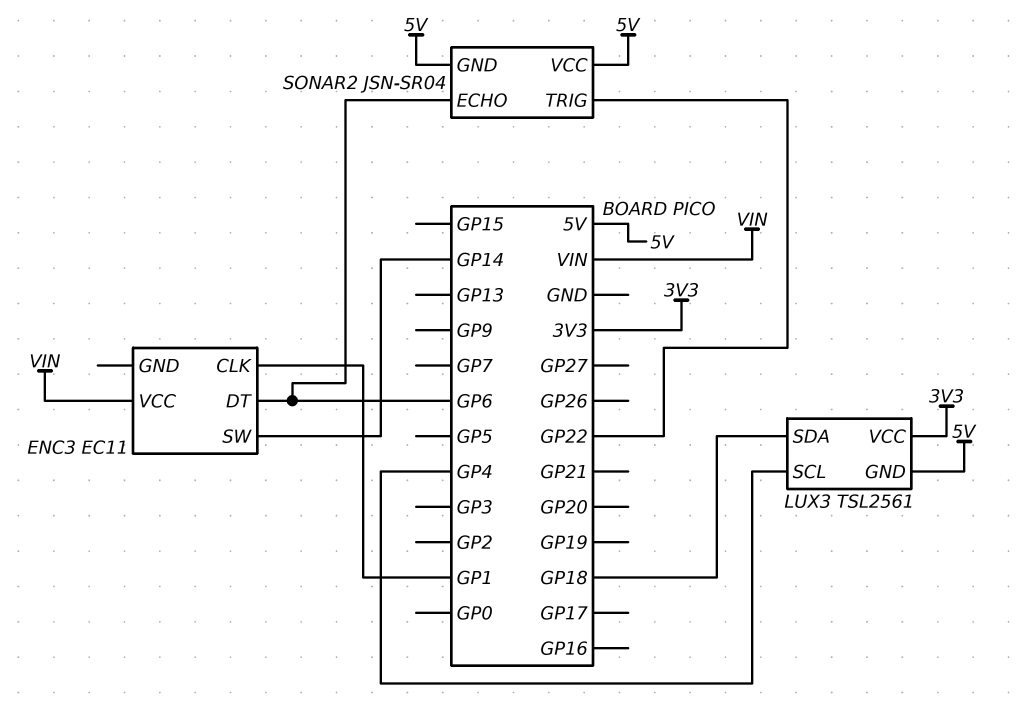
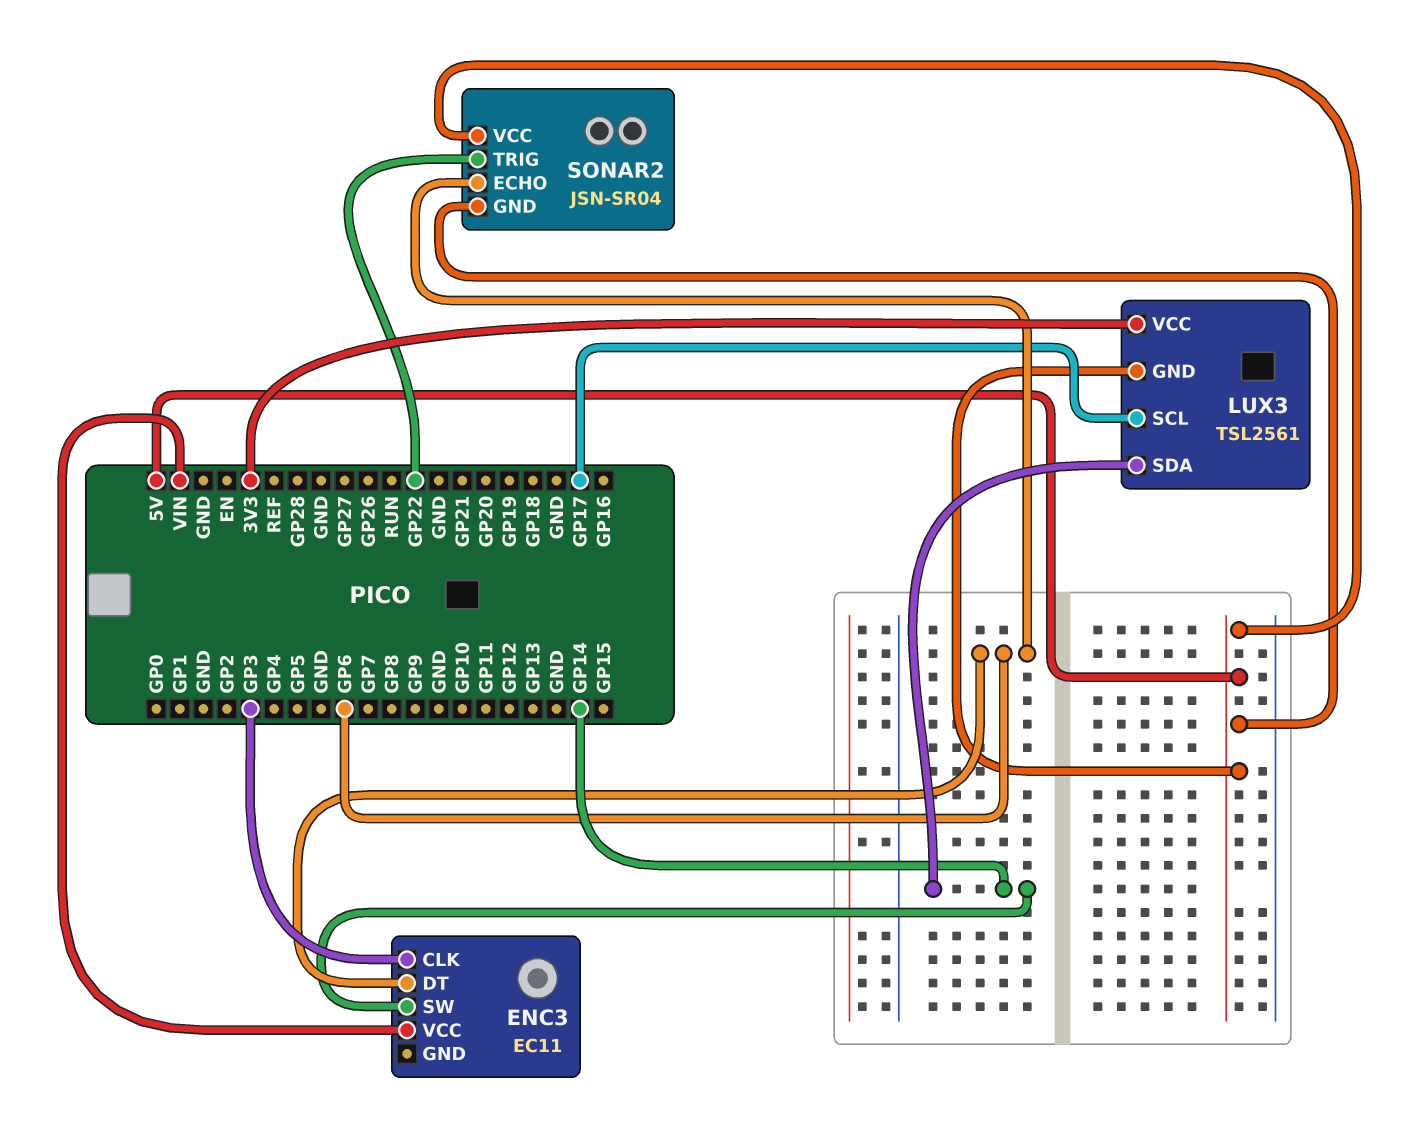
ENC3 pin CLK: GP1 -> GP3
LUX3 pin SCL: GP4 -> GP17
LUX3 pin SDA: GP18 -> GP14

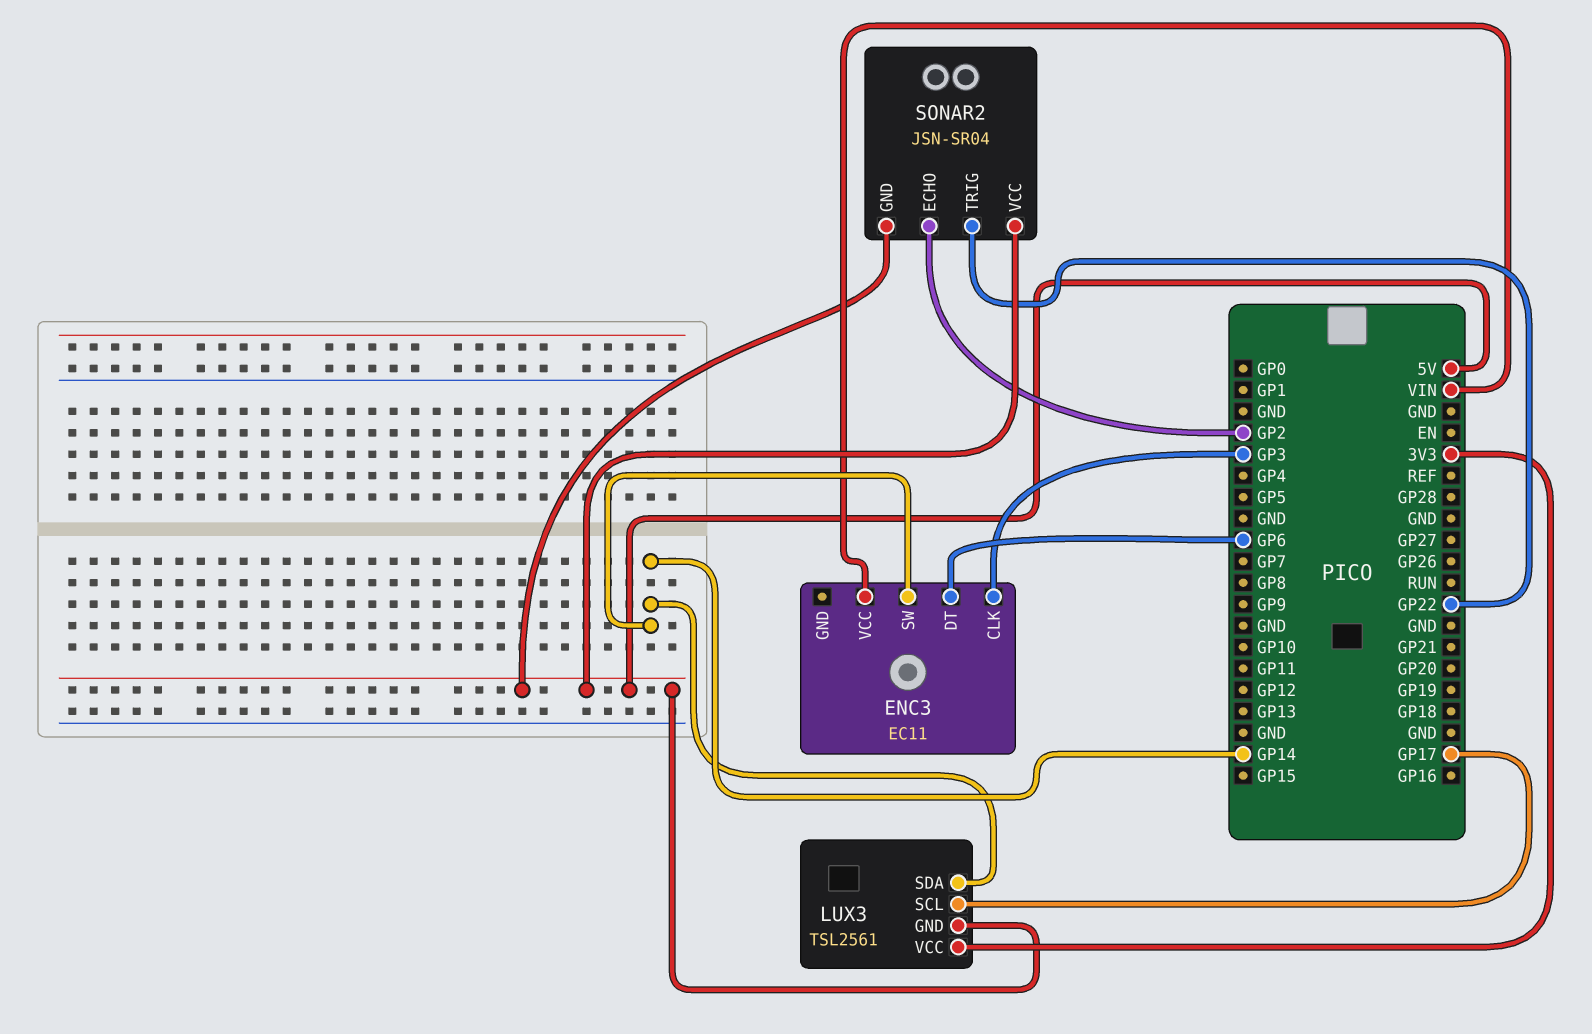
SONAR2 pin ECHO: GP6 -> GP2

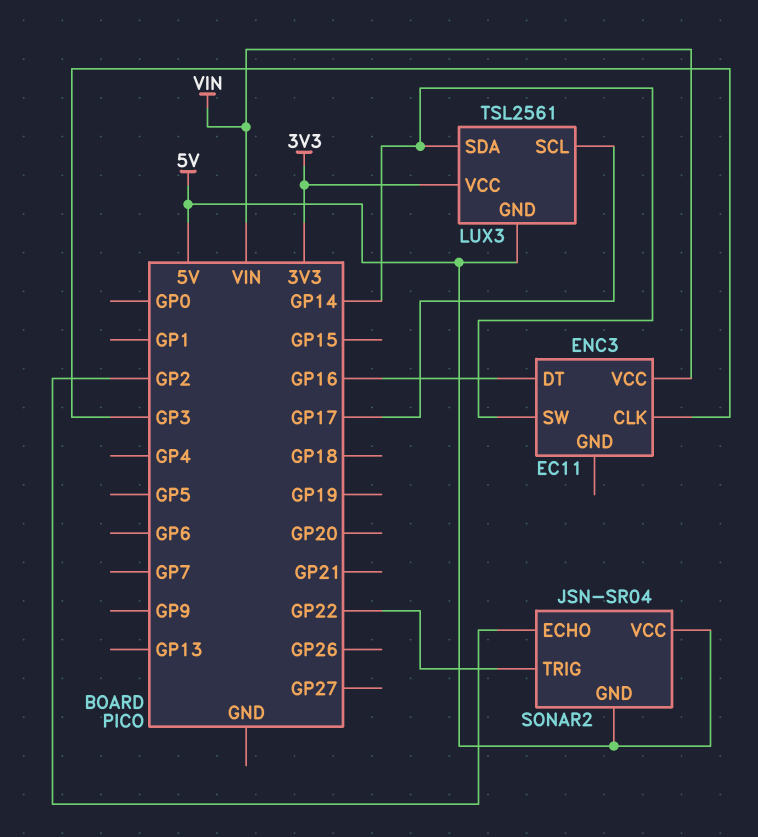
ENC3 pin DT: GP6 -> GP16

